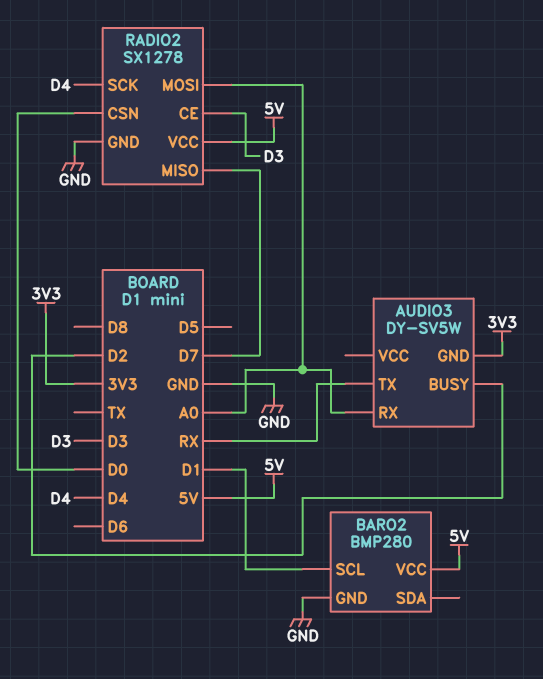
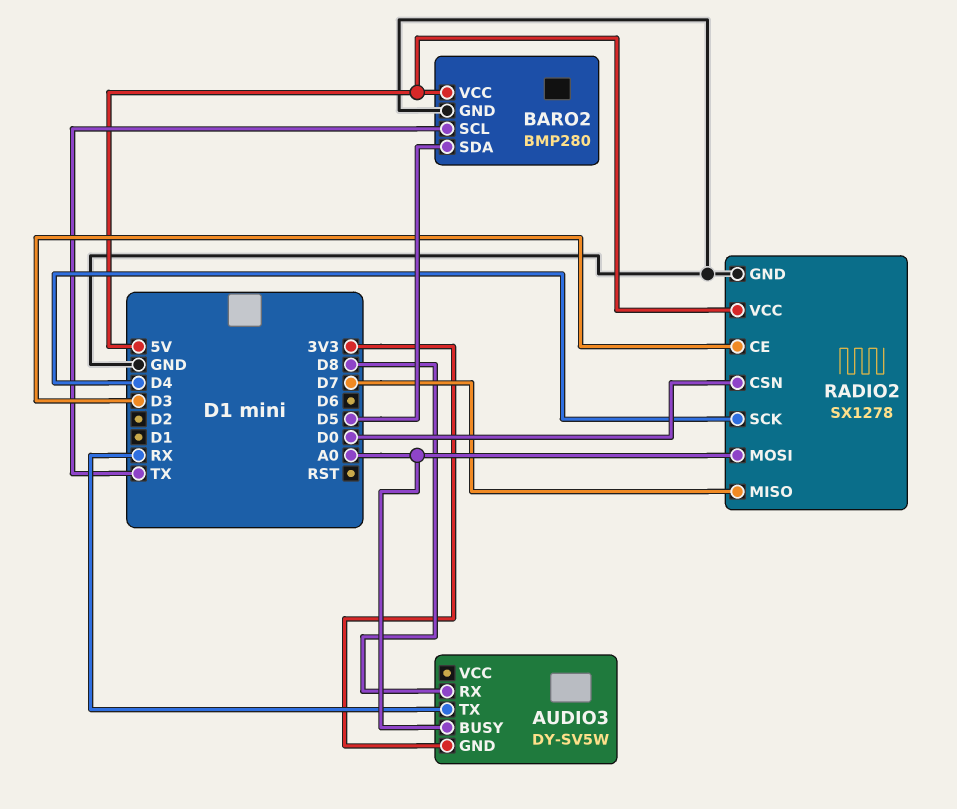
AUDIO3 pin BUSY: D2 -> A0
AUDIO3 pin RX: A0 -> D8
BARO2 pin SCL: D1 -> TX
BARO2 pin SDA: none -> D5

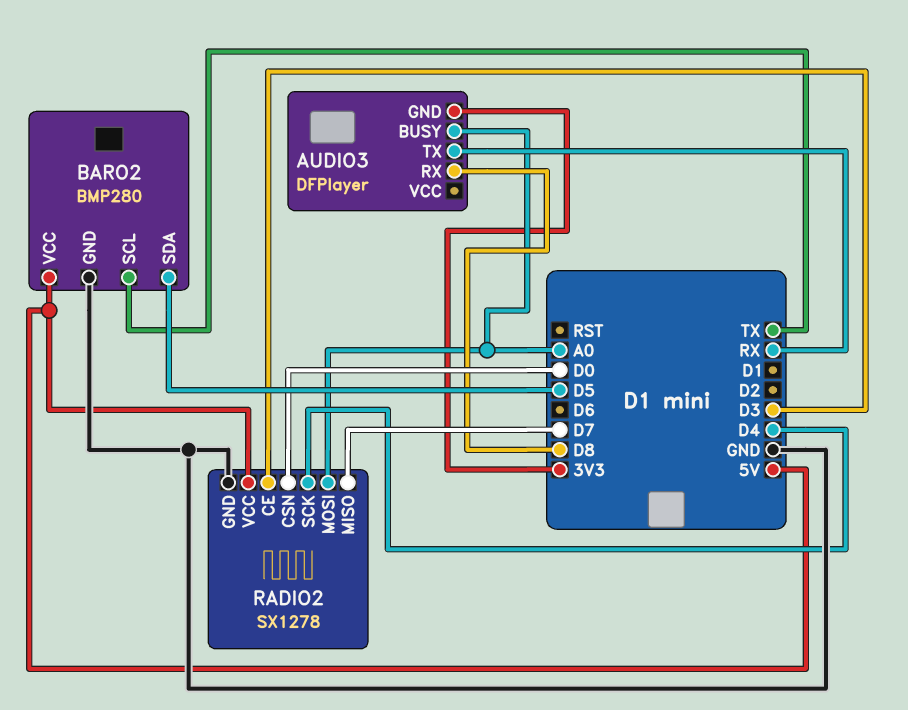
AUDIO3: DY-SV5W -> DFPlayer

